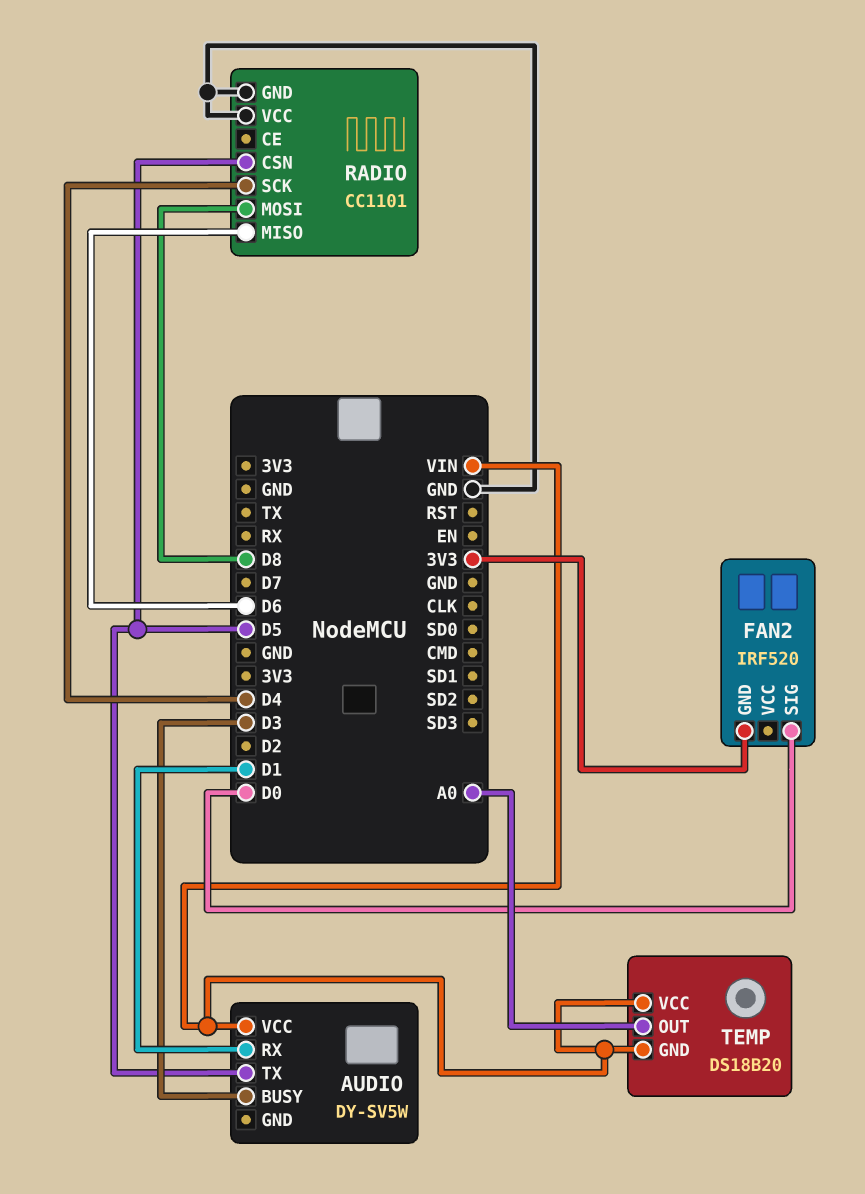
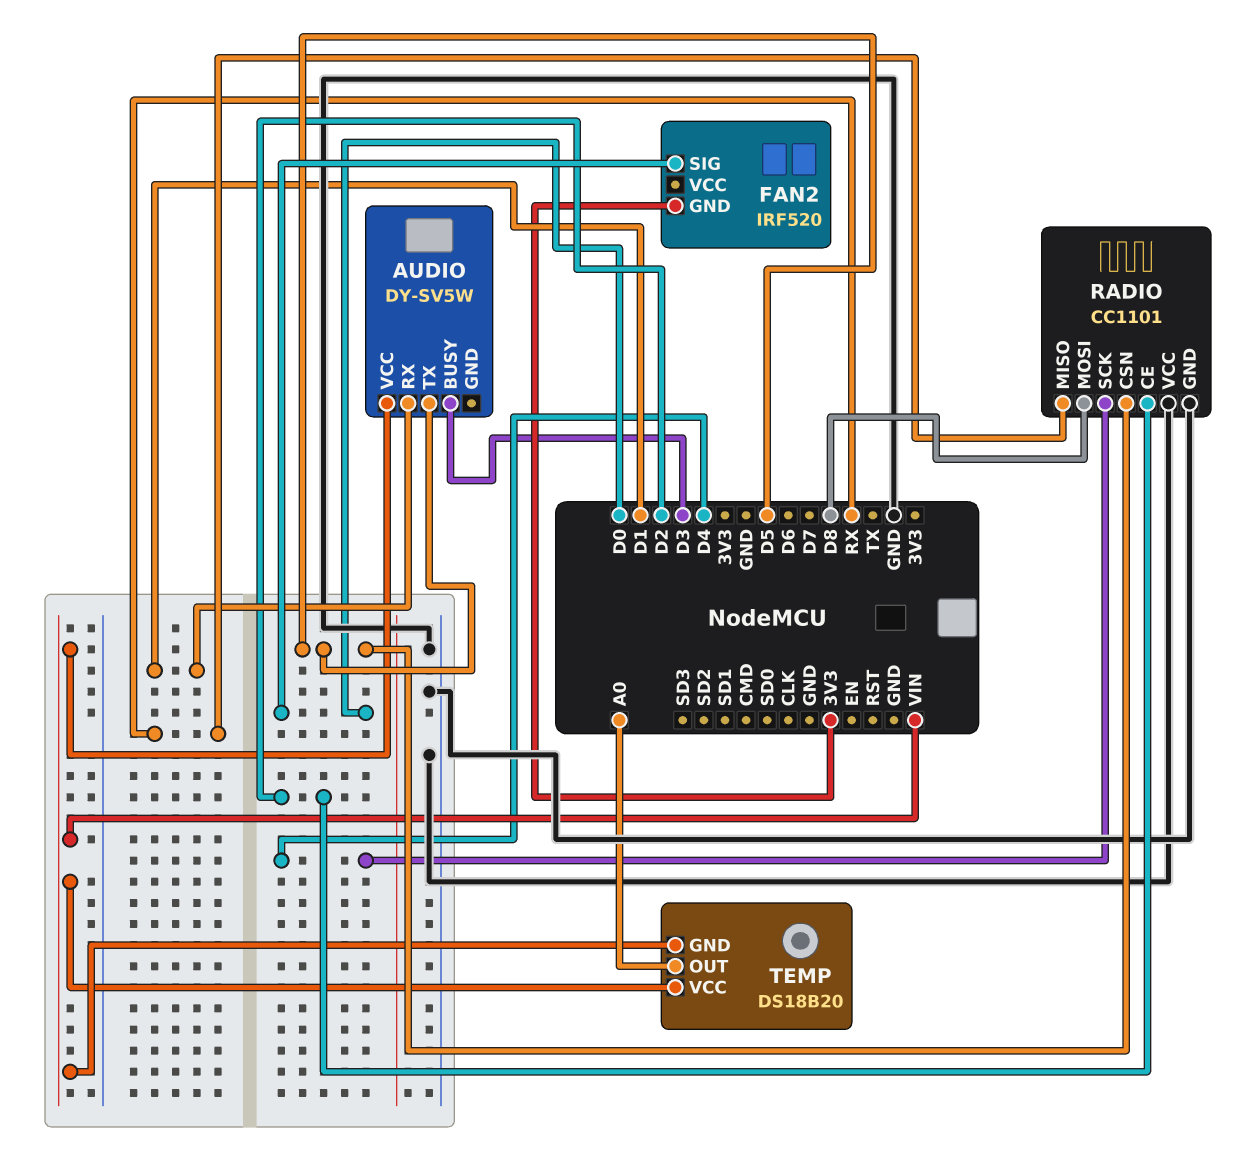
RADIO pin CE: none -> D2
RADIO pin MISO: D6 -> RX

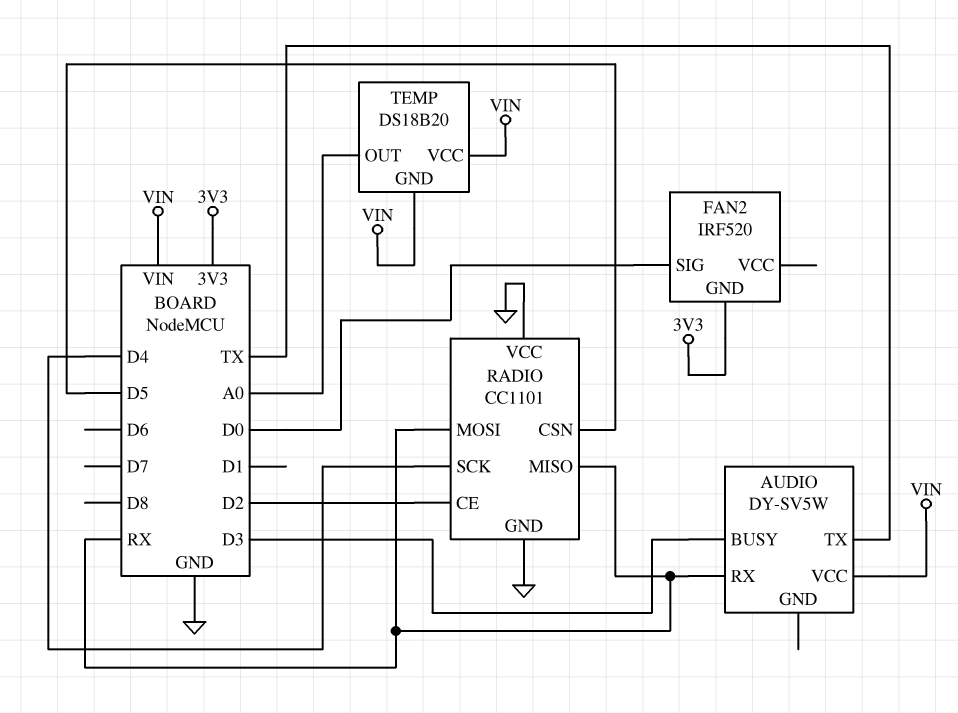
AUDIO pin RX: D1 -> RX
AUDIO pin TX: D5 -> TX
RADIO pin MOSI: D8 -> RX

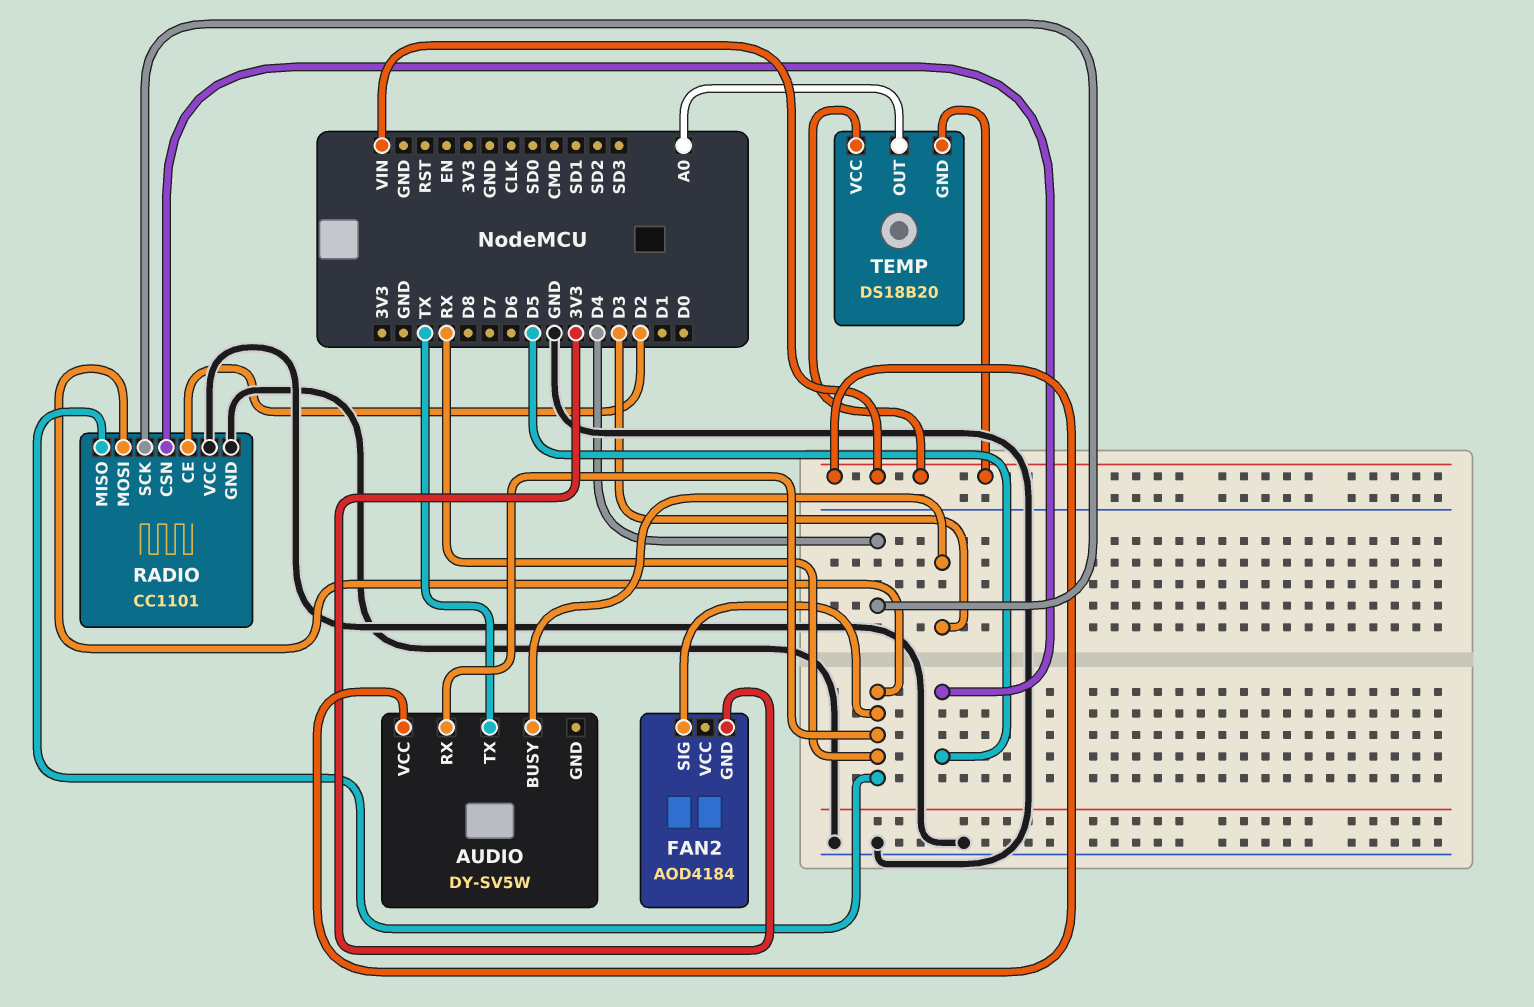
FAN2: IRF520 -> AOD4184
FAN2 pin SIG: D0 -> RX

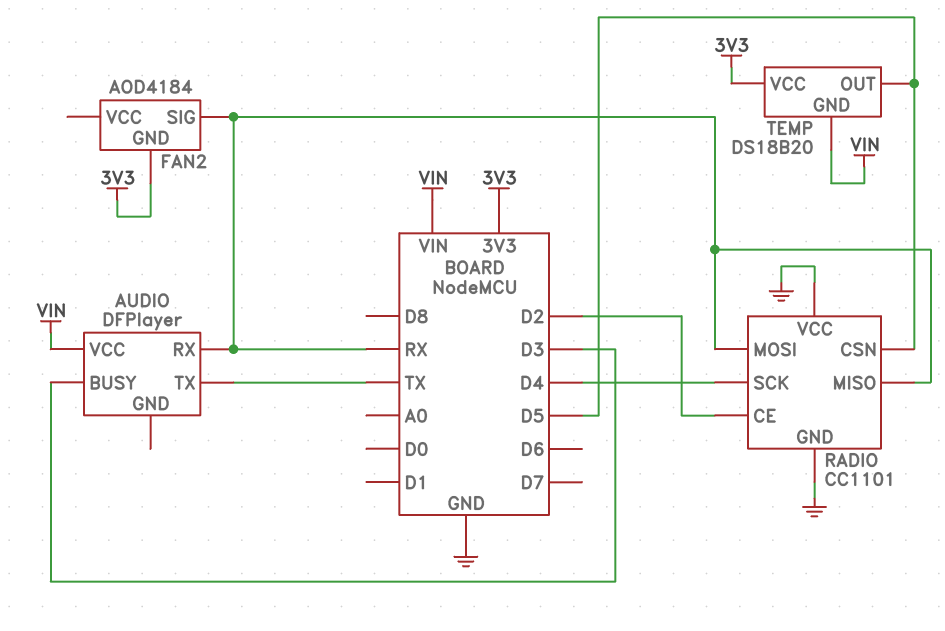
AUDIO: DY-SV5W -> DFPlayer
TEMP pin OUT: A0 -> D5
TEMP pin VCC: VIN -> 3V3

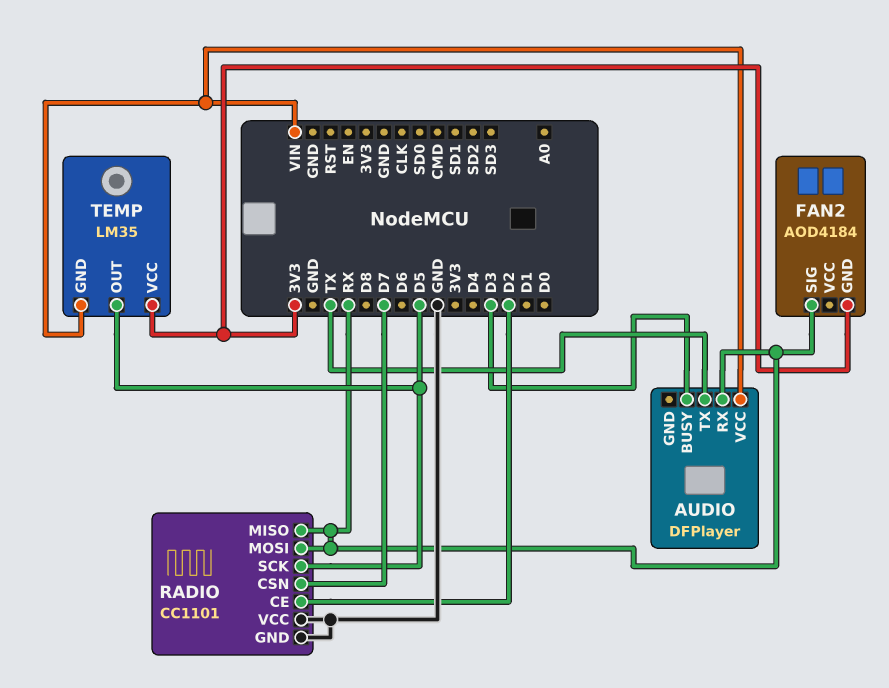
RADIO pin CSN: D5 -> D7
RADIO pin SCK: D4 -> D5
TEMP: DS18B20 -> LM35

